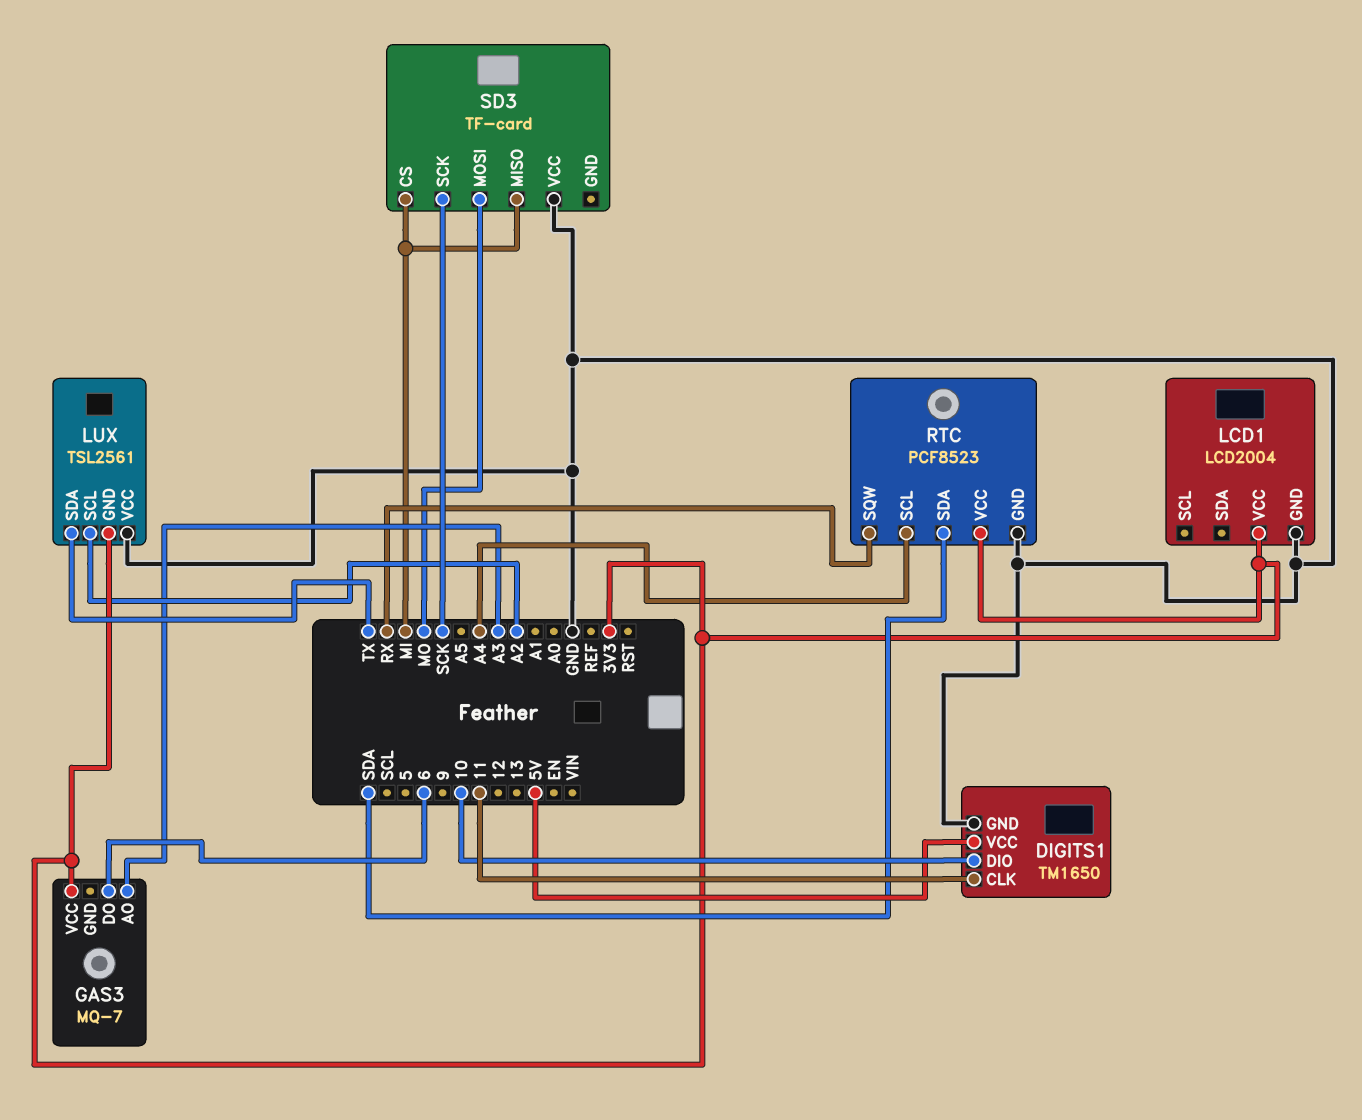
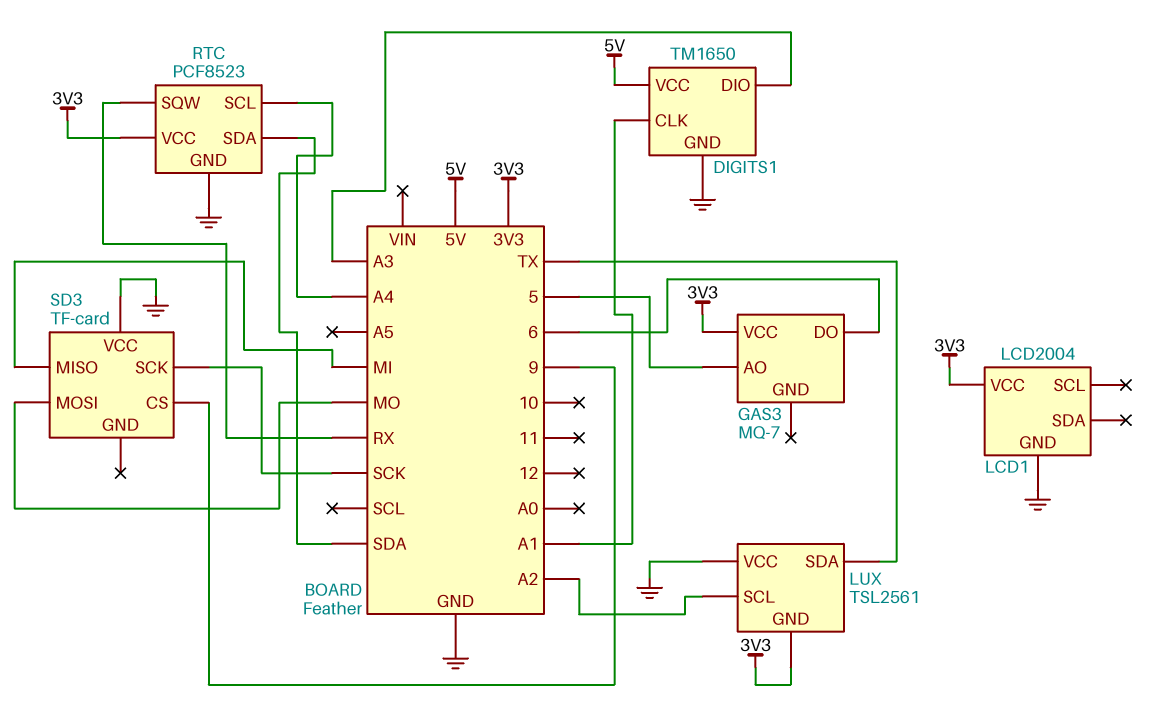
DIGITS1 pin CLK: 11 -> A1
DIGITS1 pin DIO: 10 -> A3
GAS3 pin AO: A3 -> 5
SD3 pin CS: MI -> 9

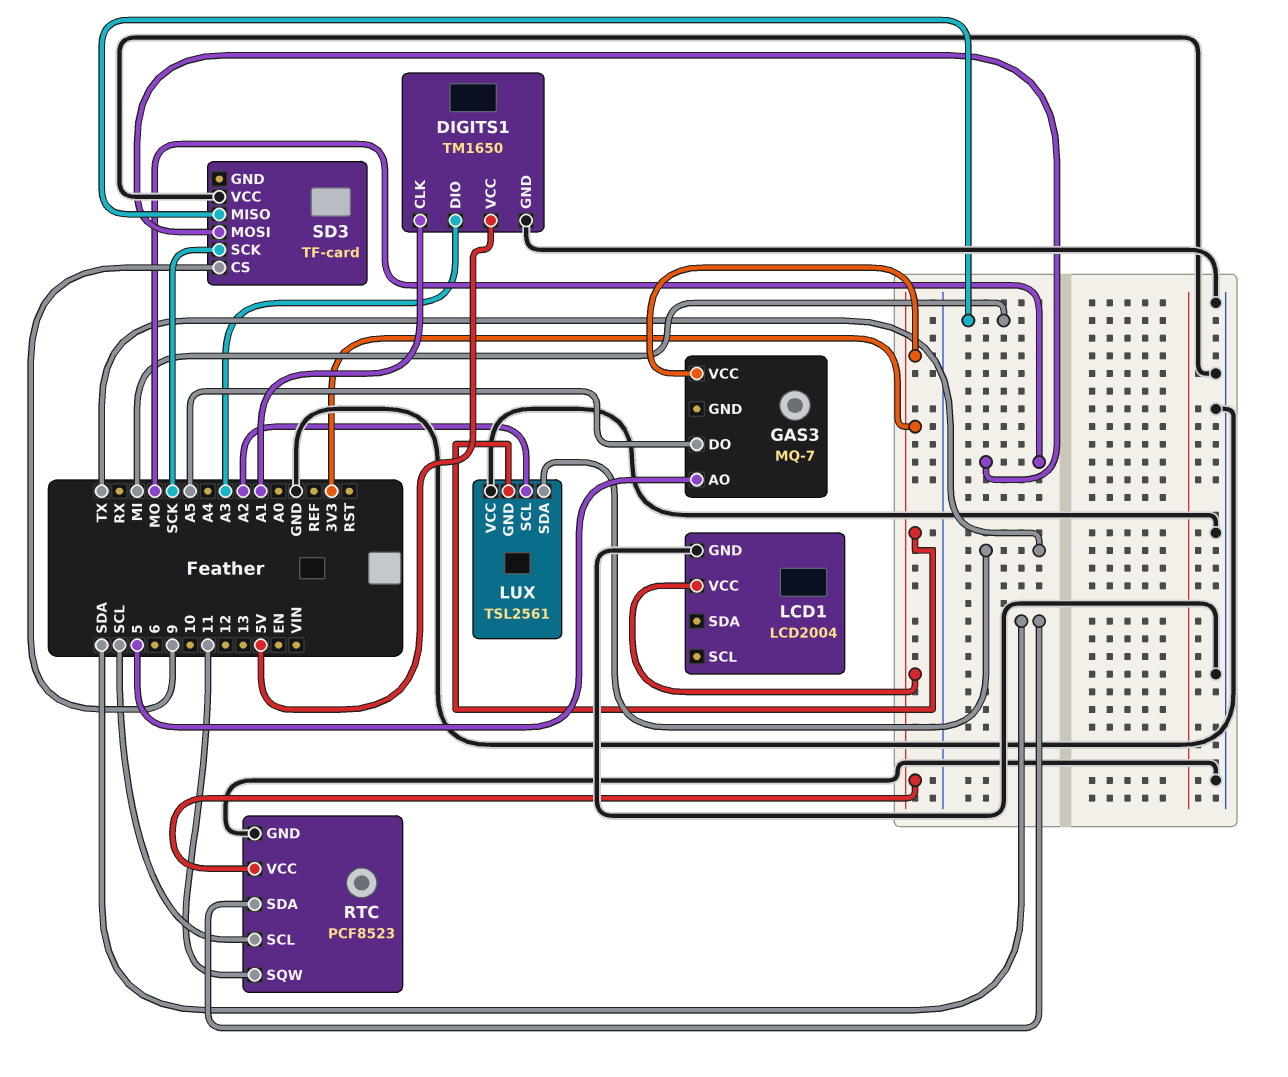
GAS3 pin DO: 6 -> A5
RTC pin SCL: A4 -> SCL
RTC pin SQW: RX -> 11

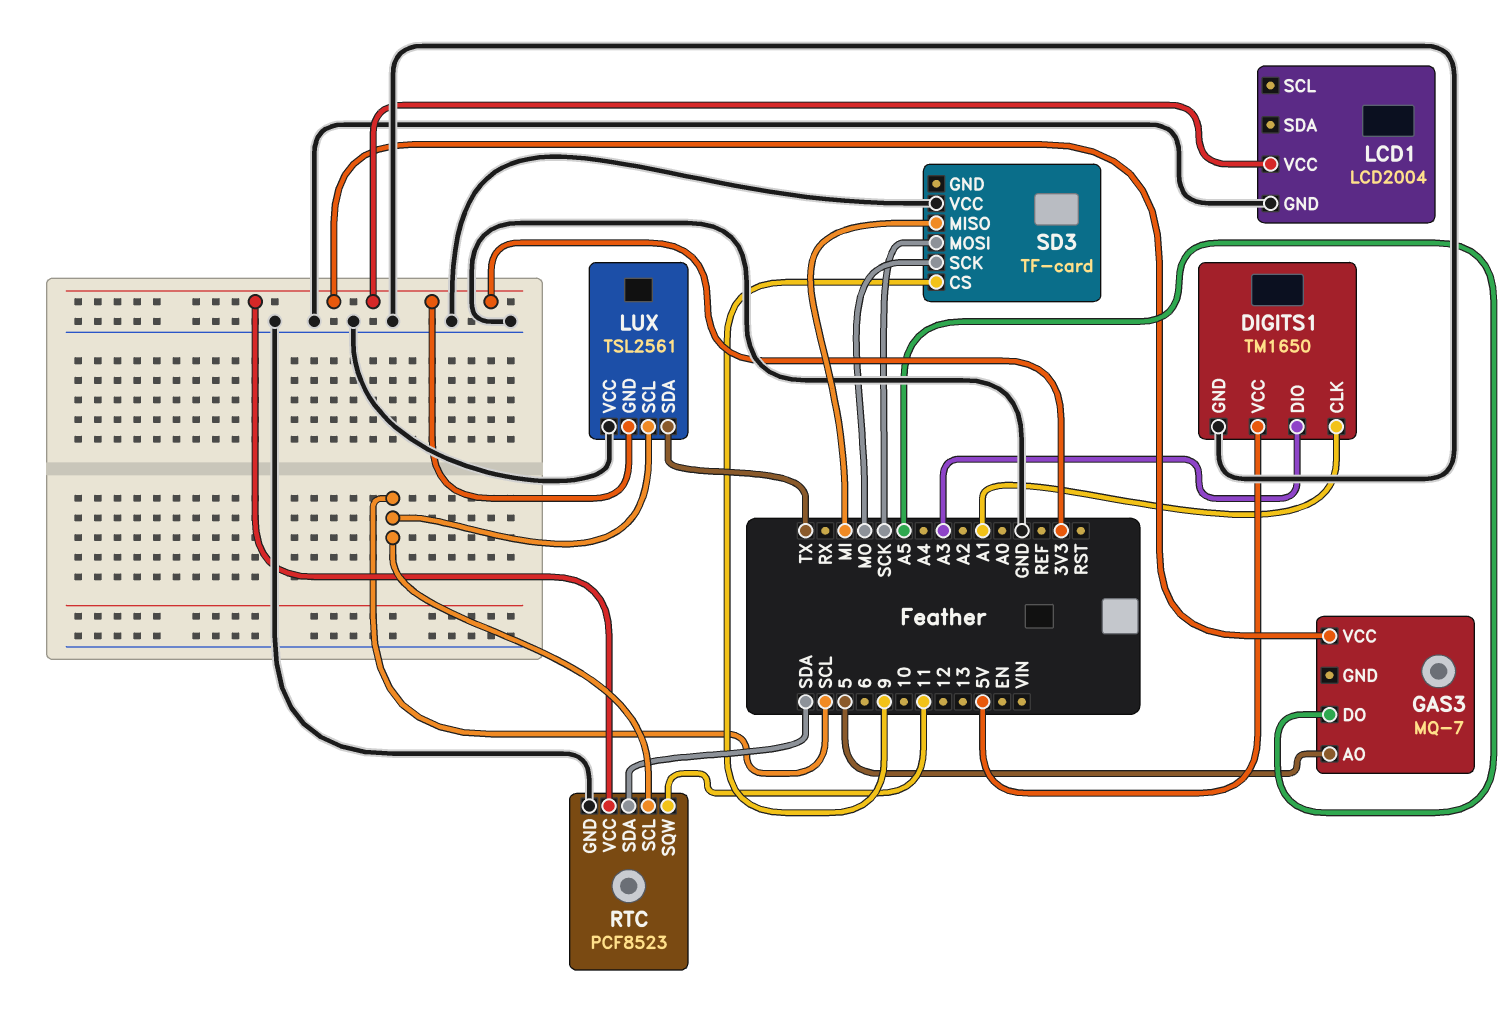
LUX pin SCL: A2 -> SCL
SD3 pin MOSI: MO -> SCK
SD3 pin SCK: SCK -> MO

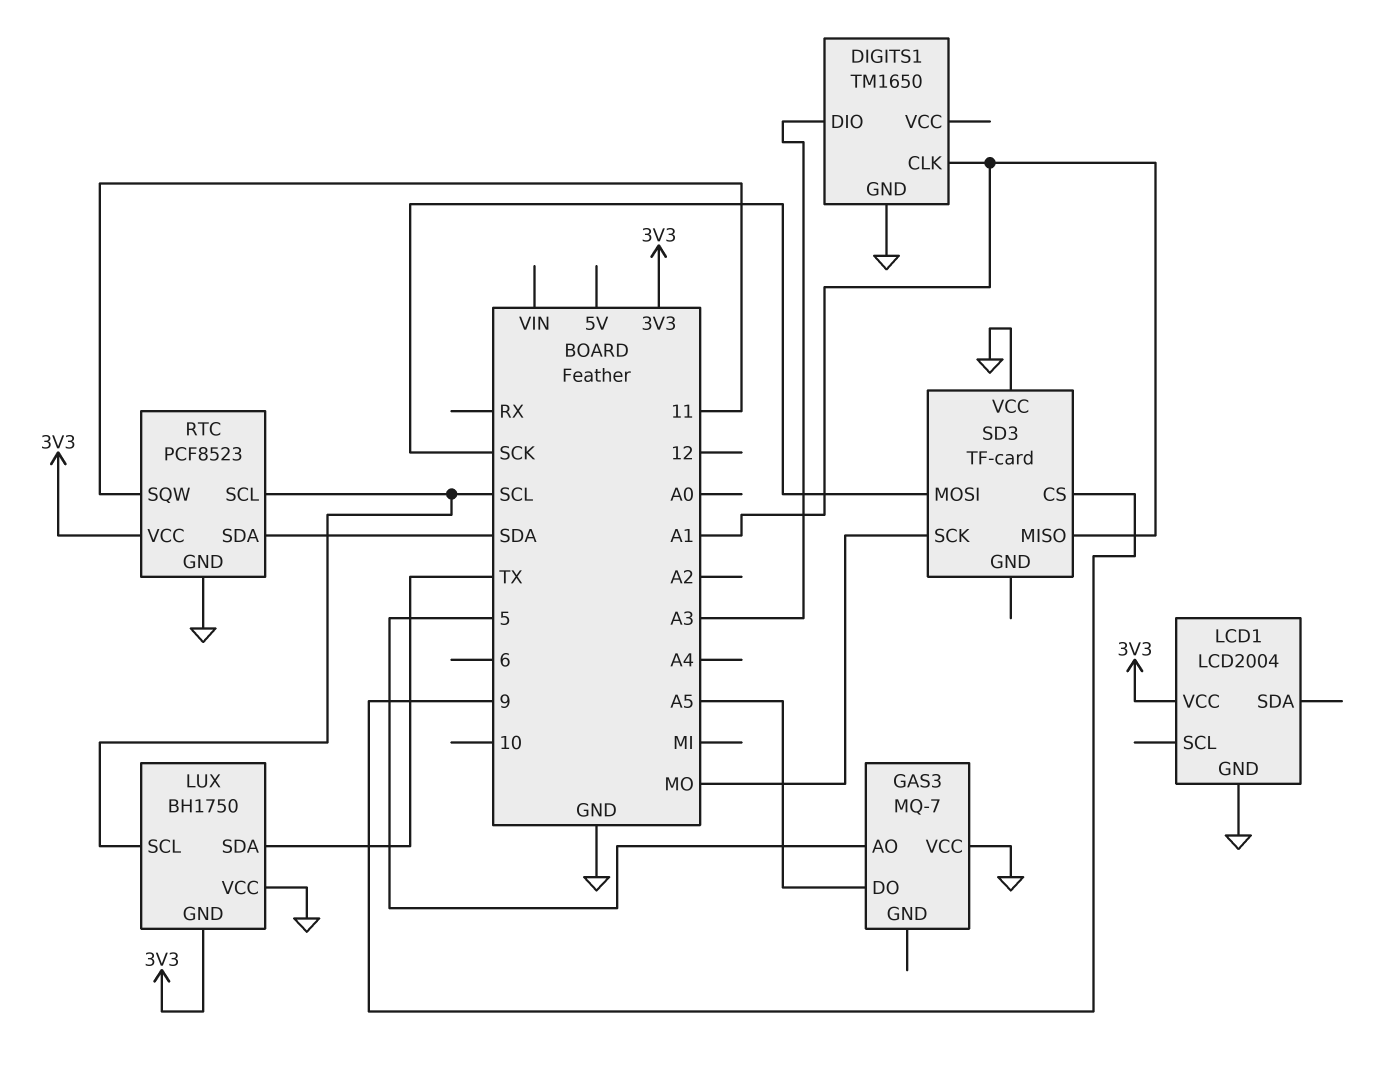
DIGITS1 pin VCC: 5V -> none
GAS3 pin VCC: 3V3 -> GND
LUX: TSL2561 -> BH1750
SD3 pin MISO: MI -> A1

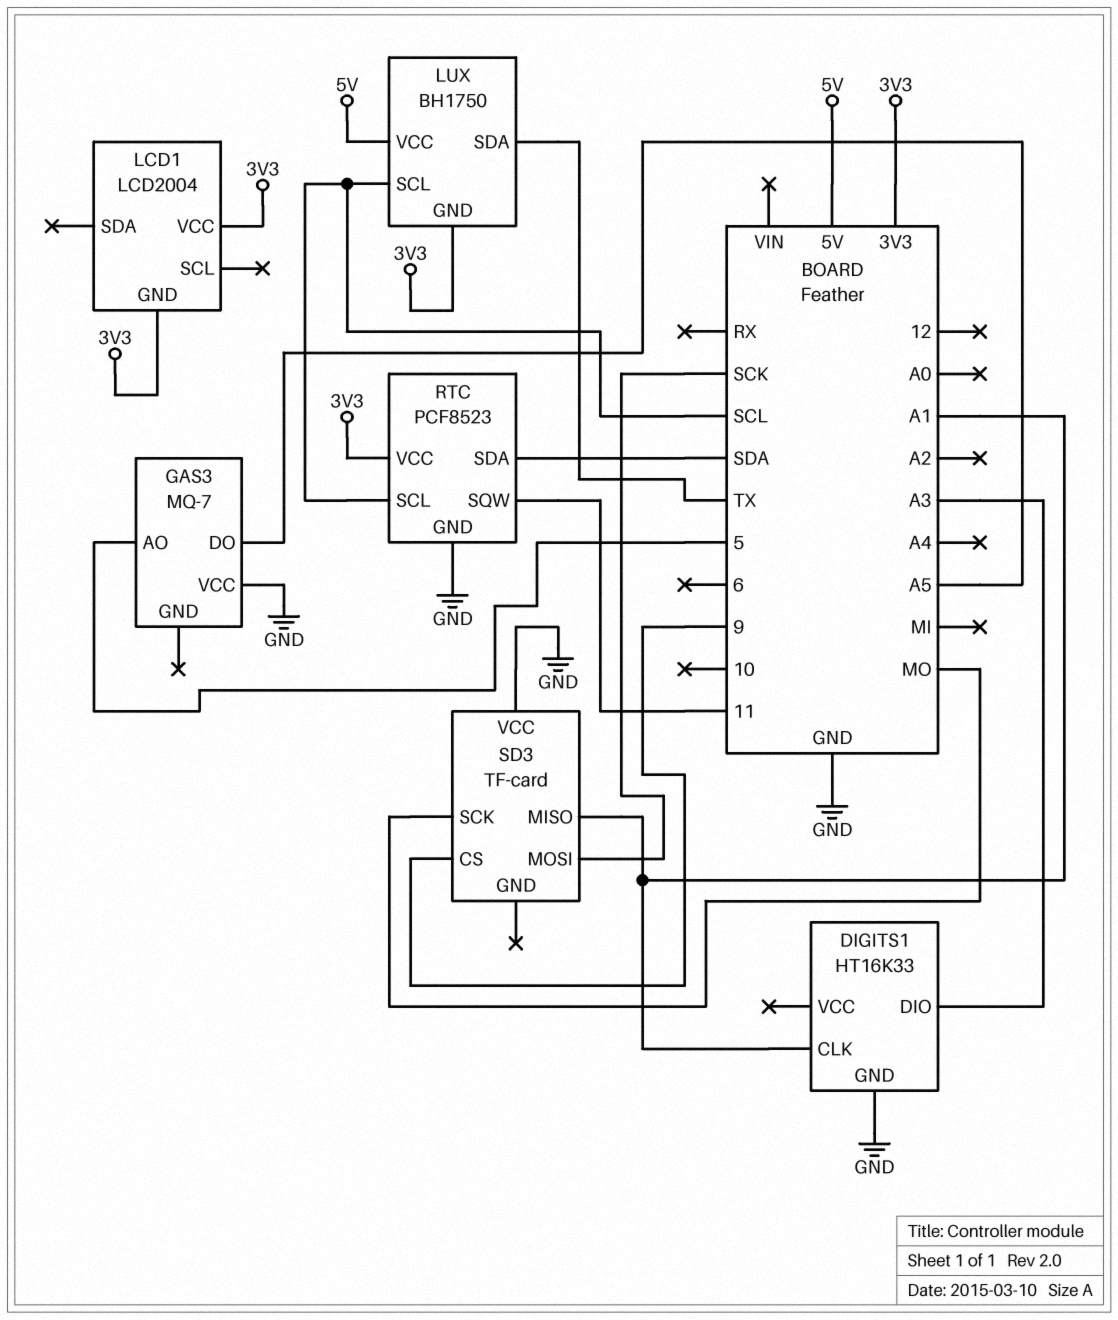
DIGITS1: TM1650 -> HT16K33
LCD1 pin GND: GND -> 3V3
LUX pin VCC: GND -> 5V

